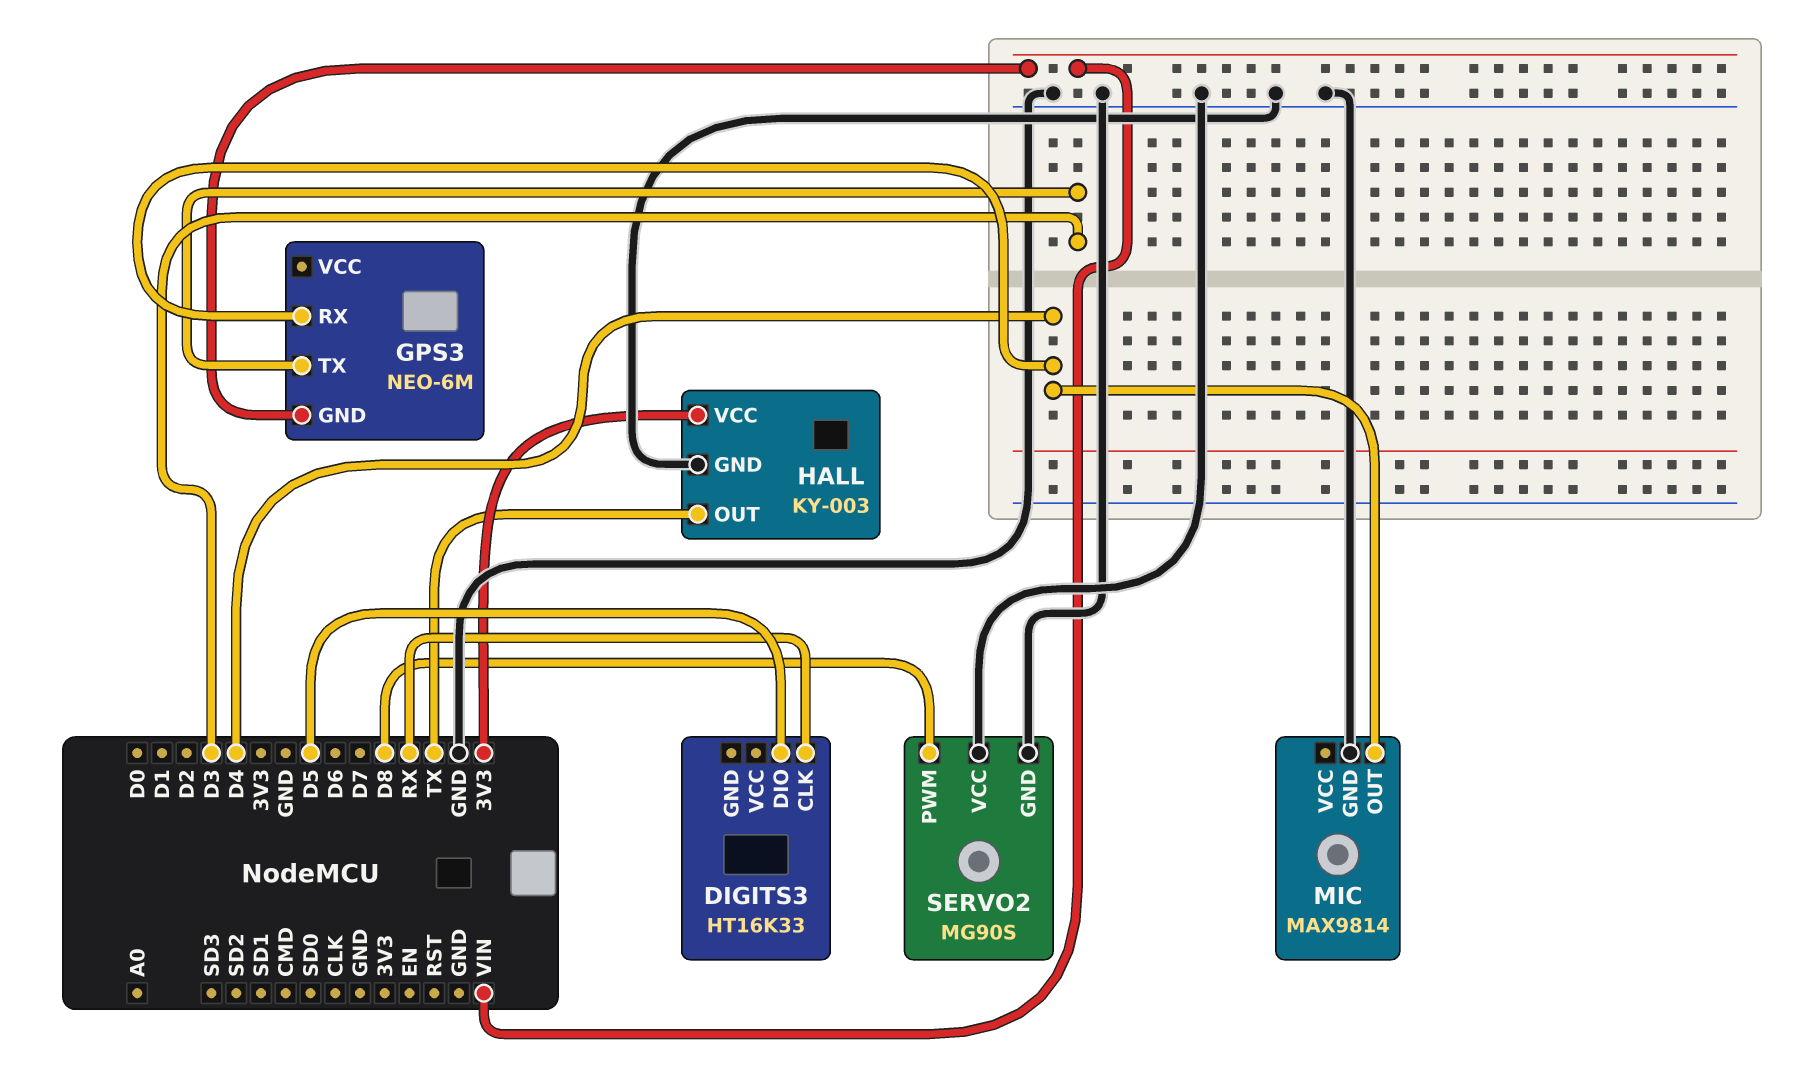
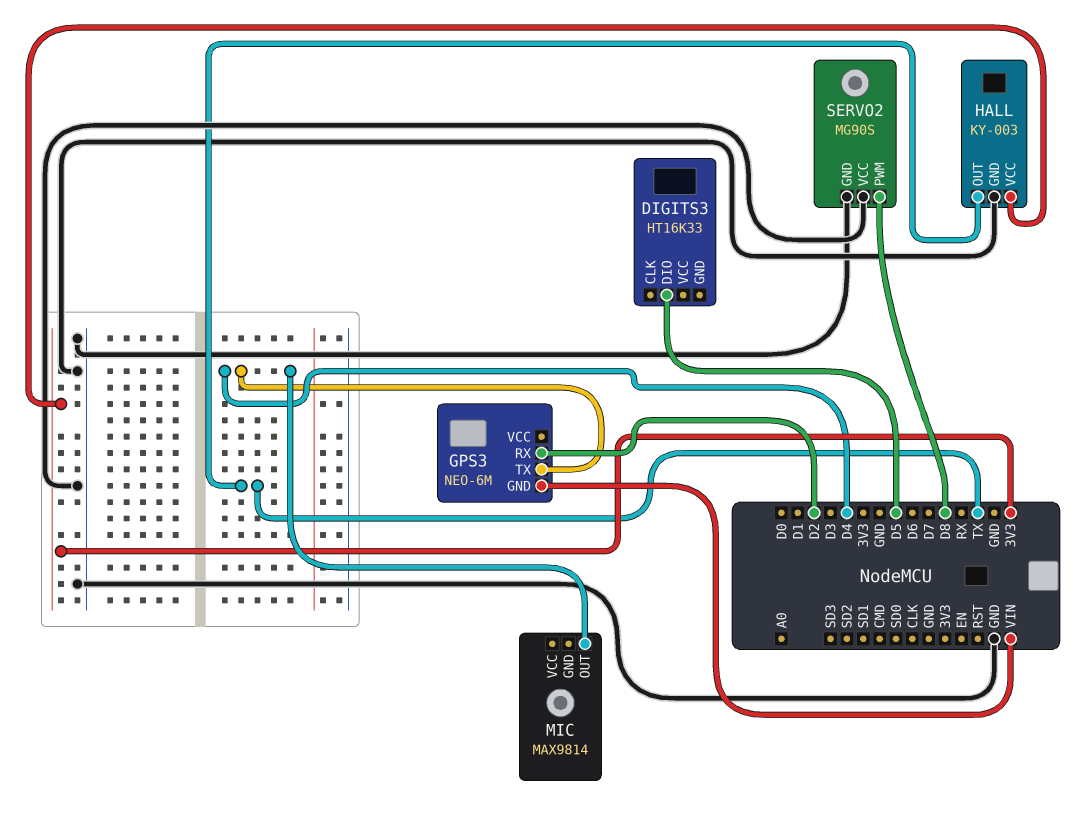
DIGITS3 pin CLK: RX -> none
GPS3 pin RX: D4 -> D2
GPS3 pin TX: D3 -> D4
MIC pin GND: GND -> none

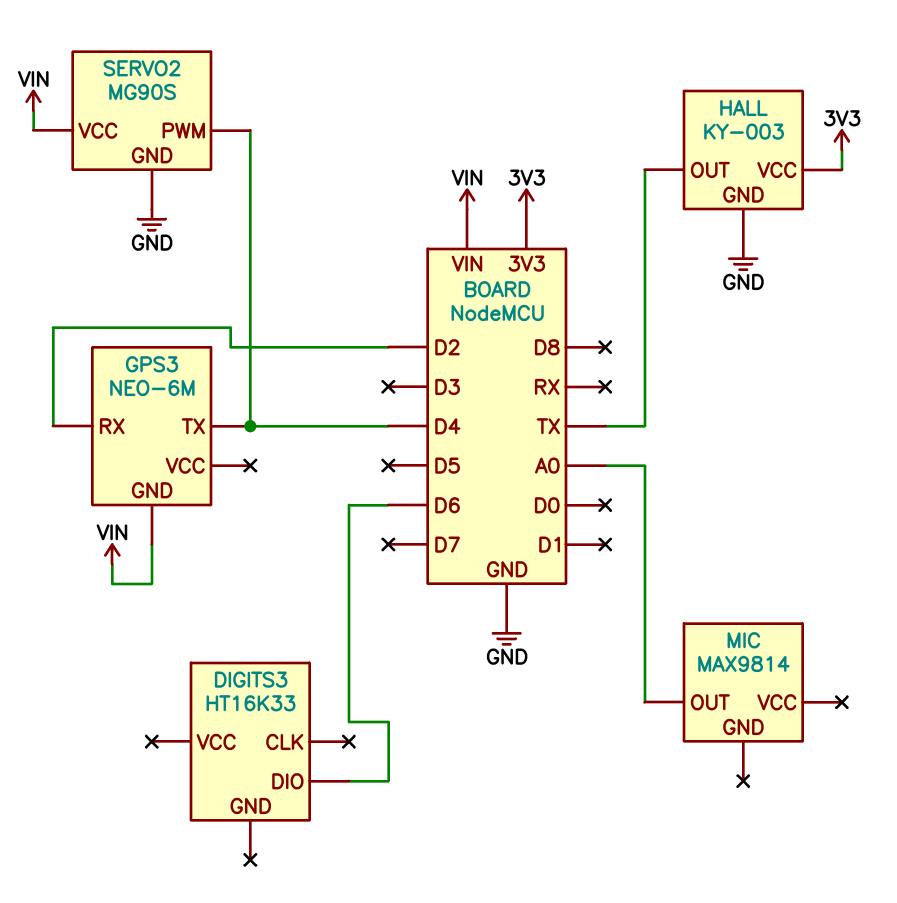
DIGITS3 pin DIO: D5 -> D6
MIC pin OUT: D4 -> A0
SERVO2 pin PWM: D8 -> D4
SERVO2 pin VCC: GND -> VIN

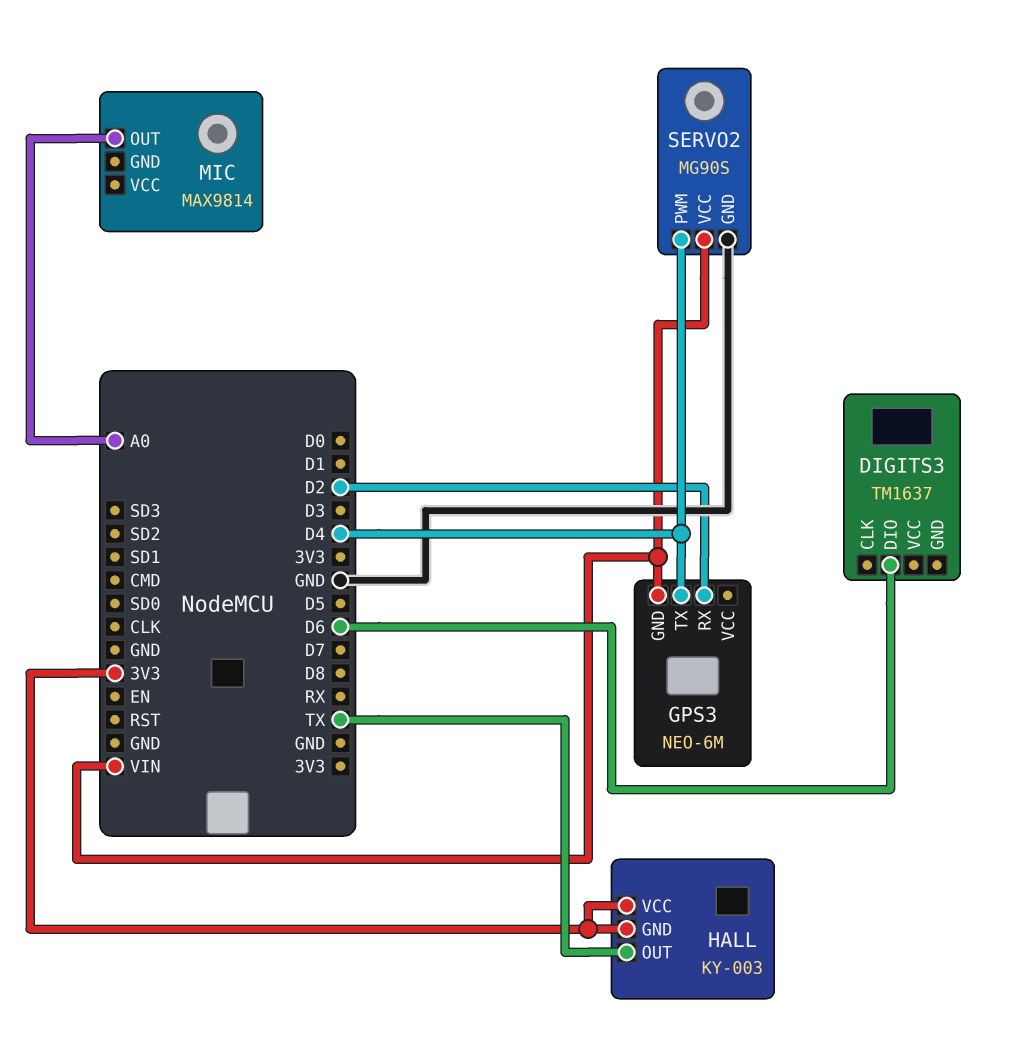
DIGITS3: HT16K33 -> TM1637
HALL pin GND: GND -> 3V3

